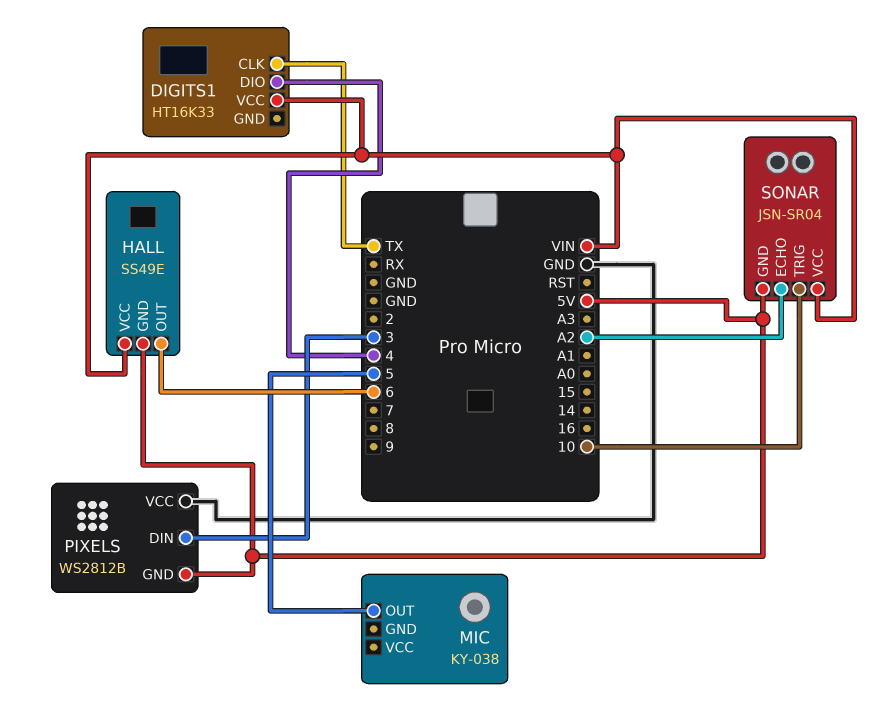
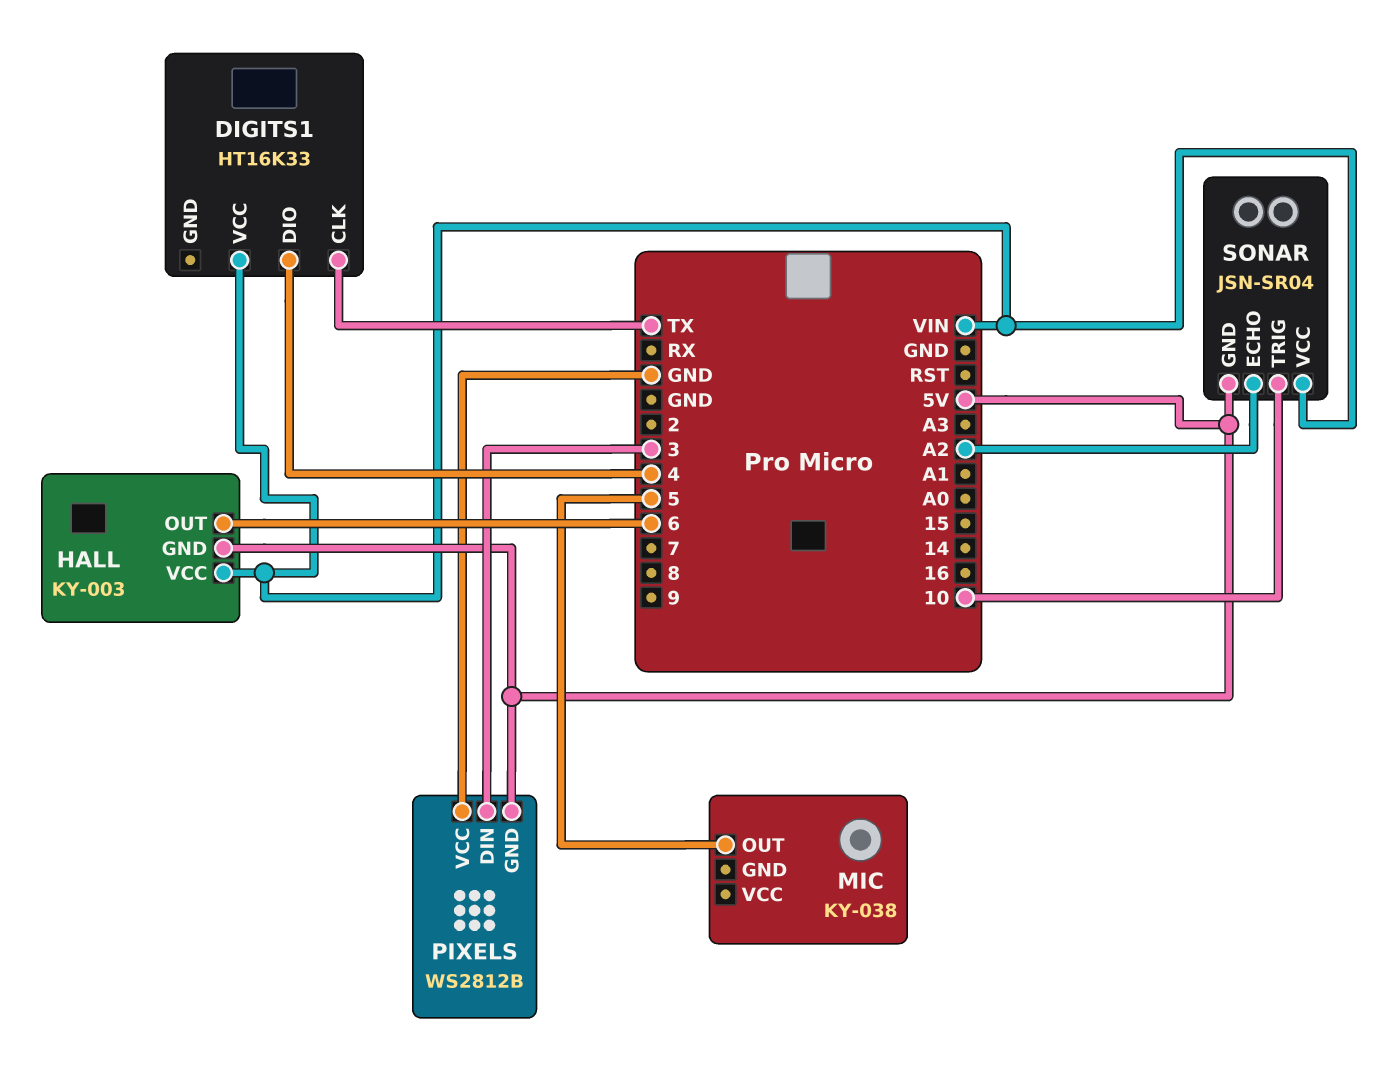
HALL: SS49E -> KY-003

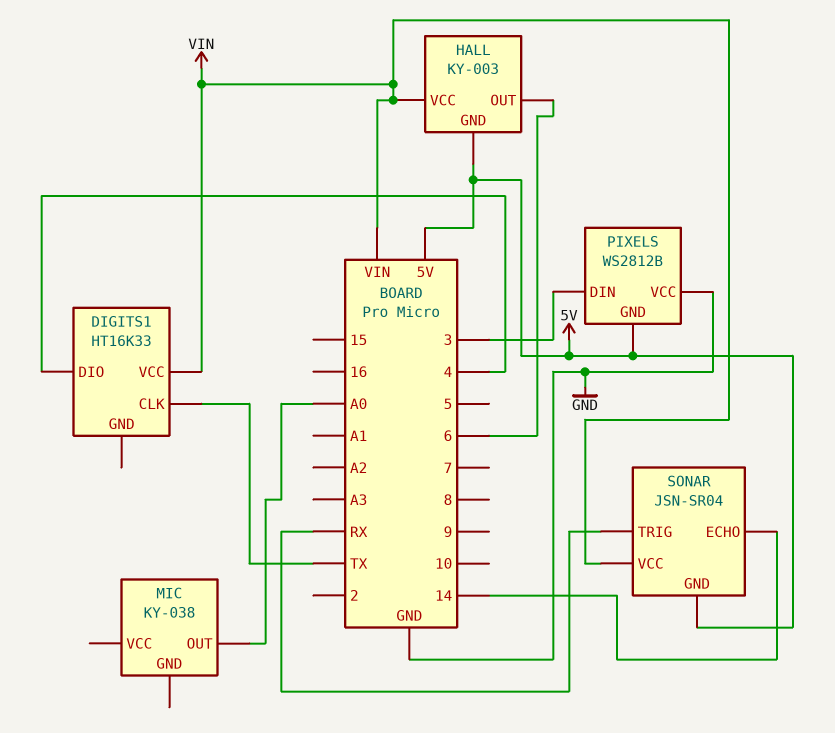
MIC pin OUT: 5 -> A0
SONAR pin ECHO: A2 -> 14
SONAR pin TRIG: 10 -> RX

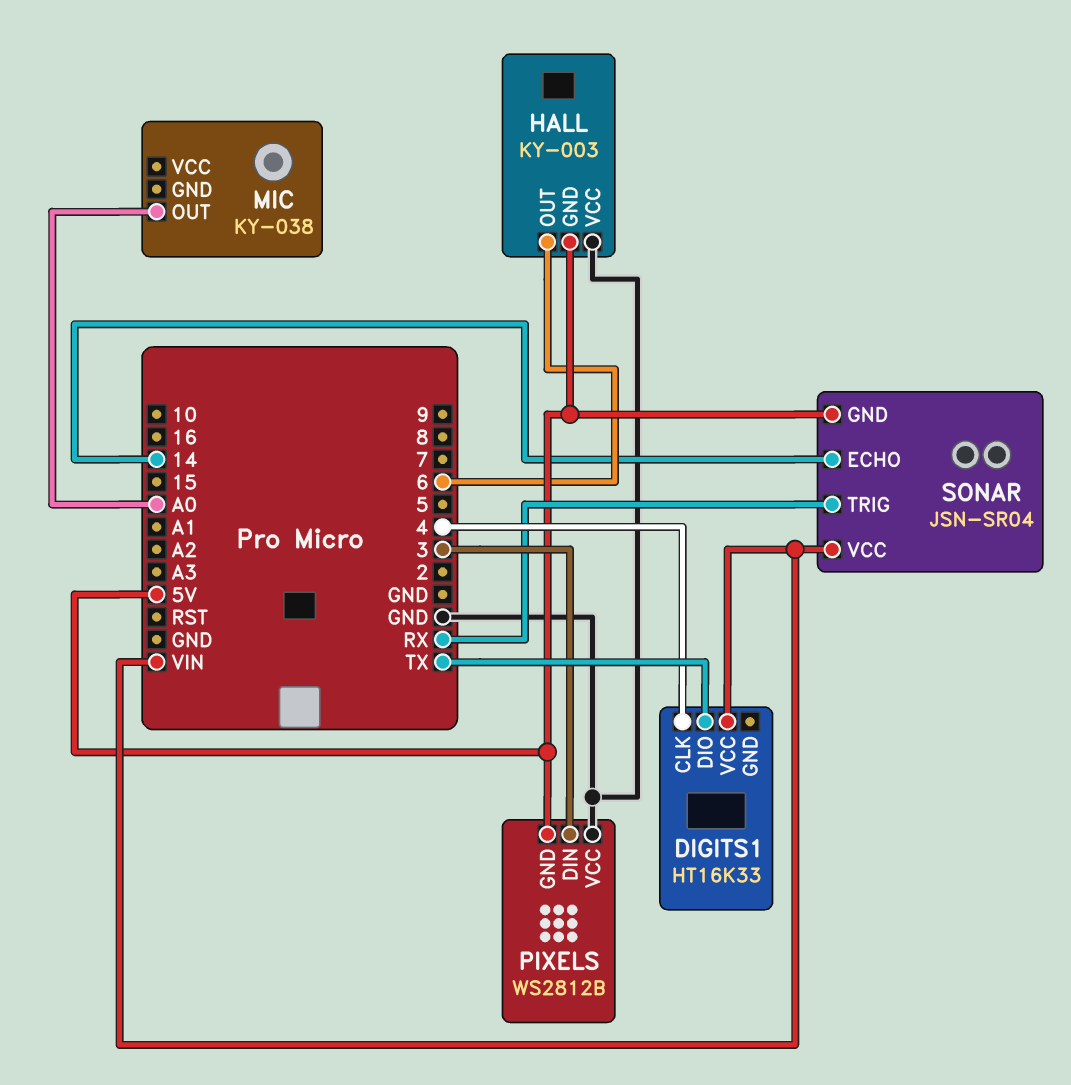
DIGITS1 pin CLK: TX -> 4
DIGITS1 pin DIO: 4 -> TX
HALL pin VCC: VIN -> GND

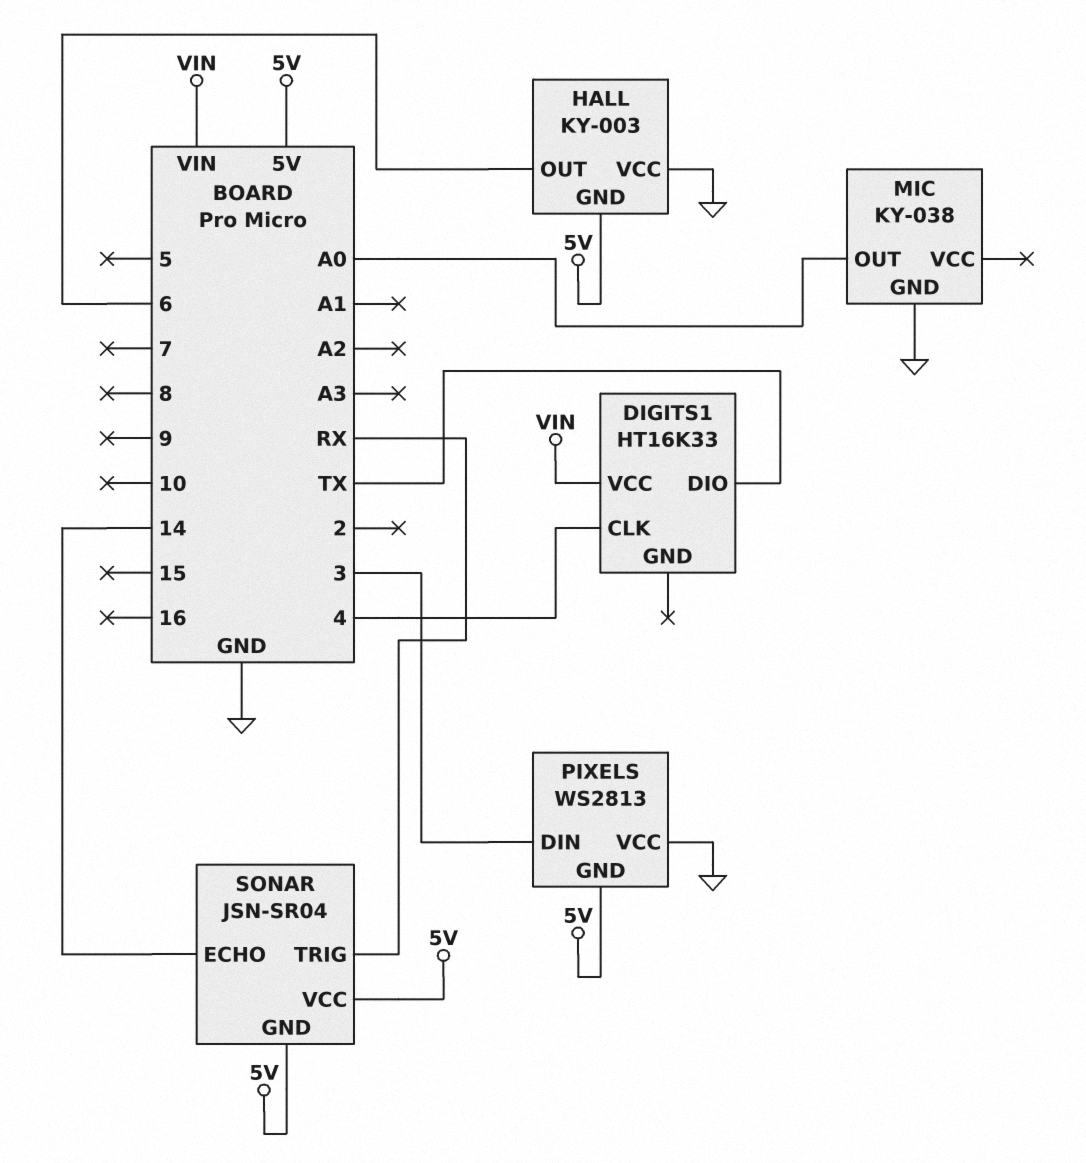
MIC pin GND: none -> GND
PIXELS: WS2812B -> WS2813
SONAR pin VCC: VIN -> 5V

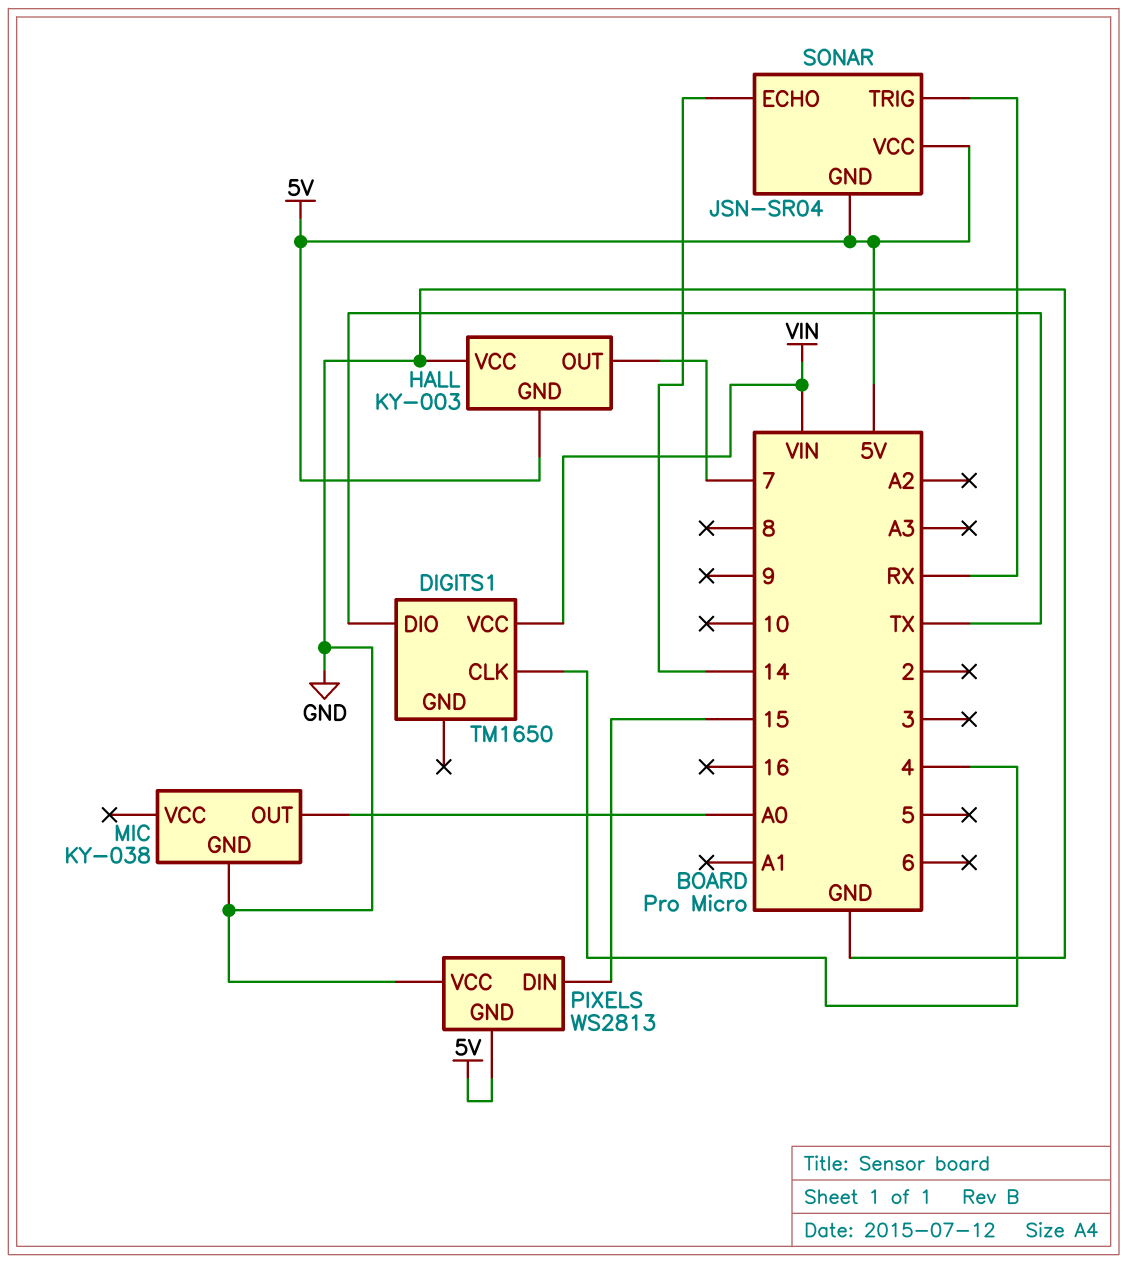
DIGITS1: HT16K33 -> TM1650
HALL pin OUT: 6 -> 7
PIXELS pin DIN: 3 -> 15

